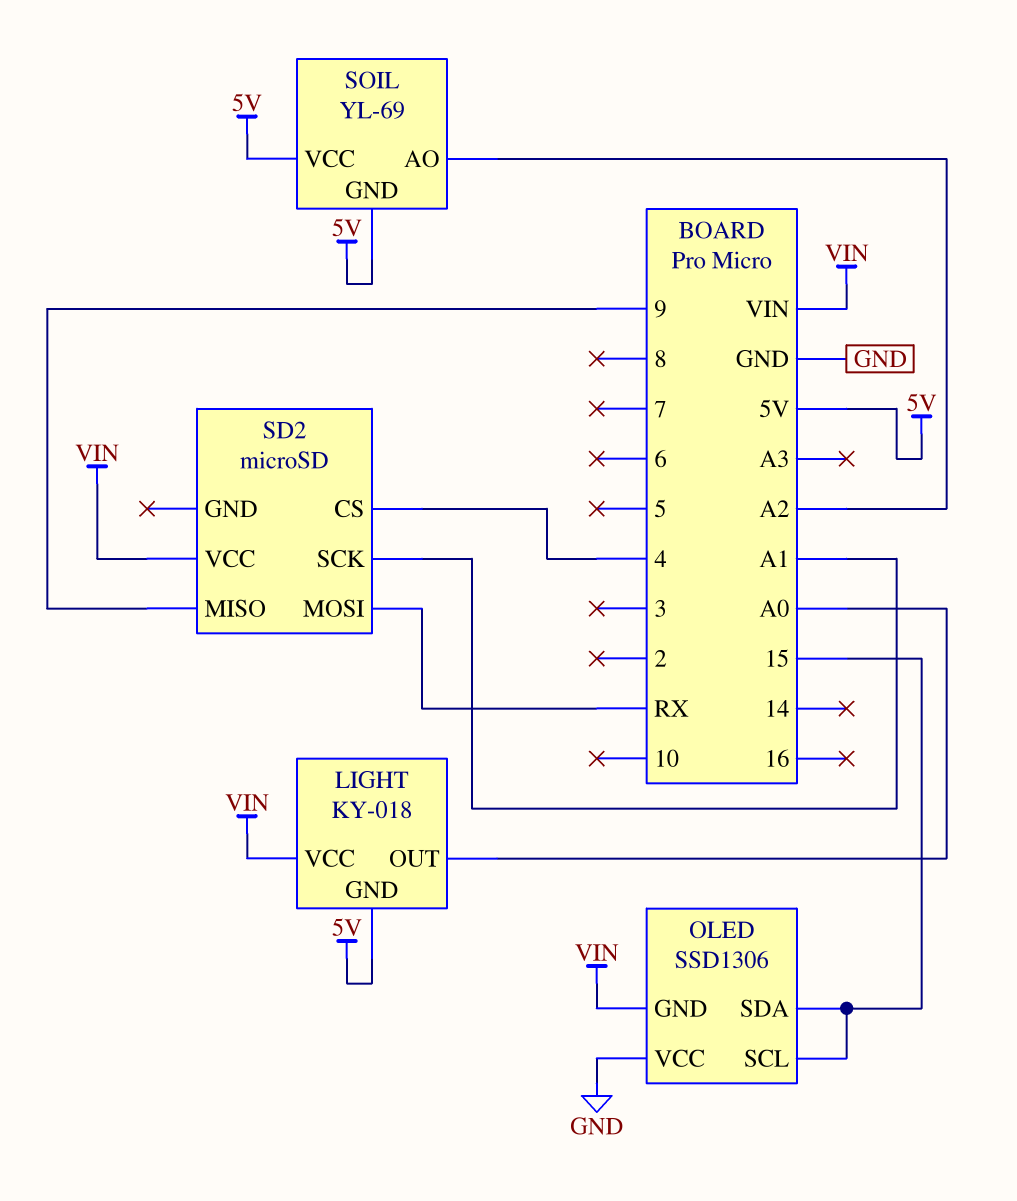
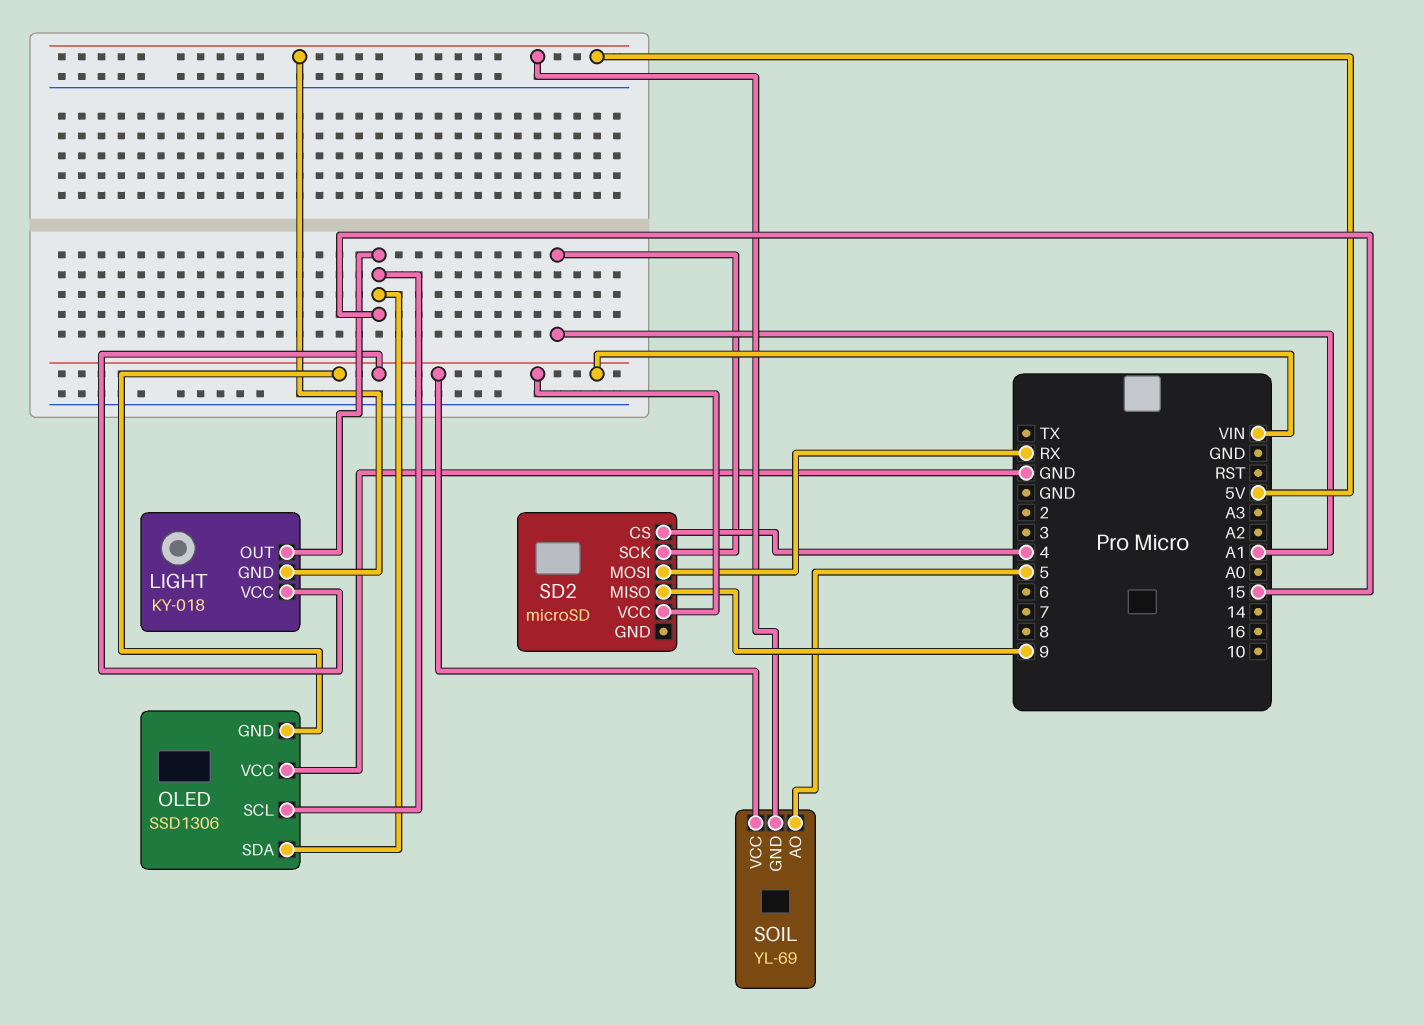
LIGHT pin OUT: A0 -> 15
SOIL pin AO: A2 -> 5
SOIL pin VCC: 5V -> VIN

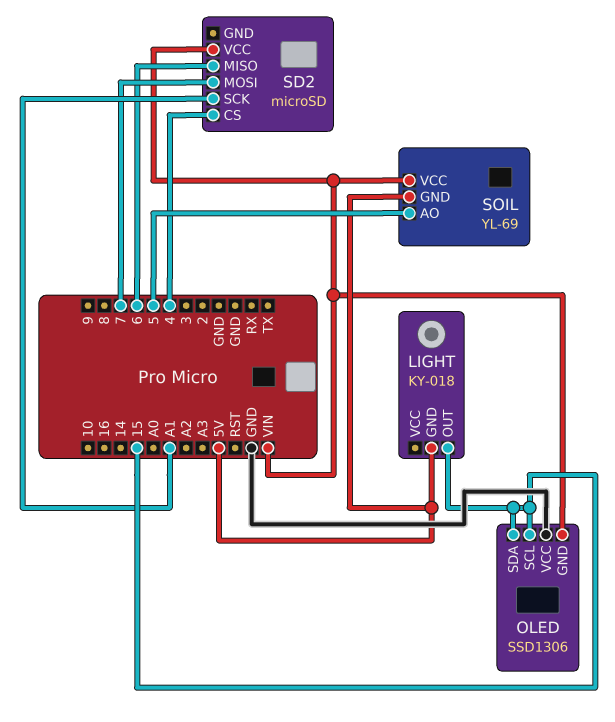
LIGHT pin VCC: VIN -> none
SD2 pin MISO: 9 -> 6
SD2 pin MOSI: RX -> 7

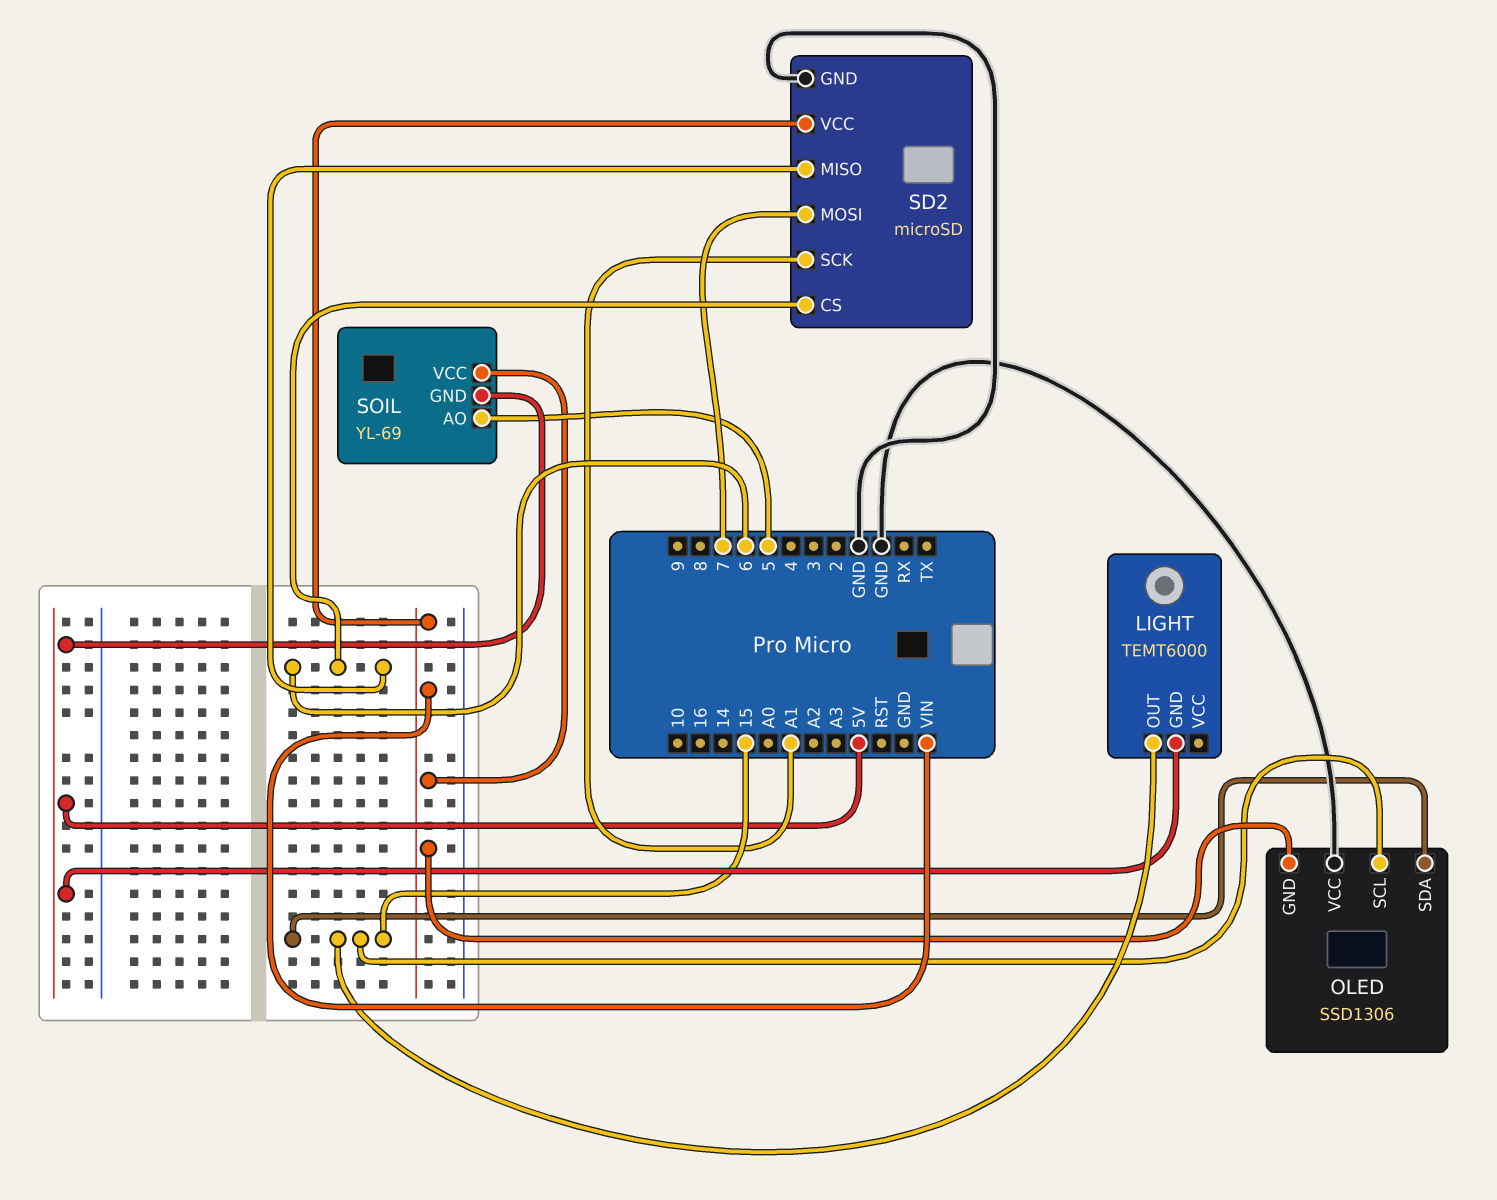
LIGHT: KY-018 -> TEMT6000
SD2 pin CS: 4 -> 6
SD2 pin GND: none -> GND

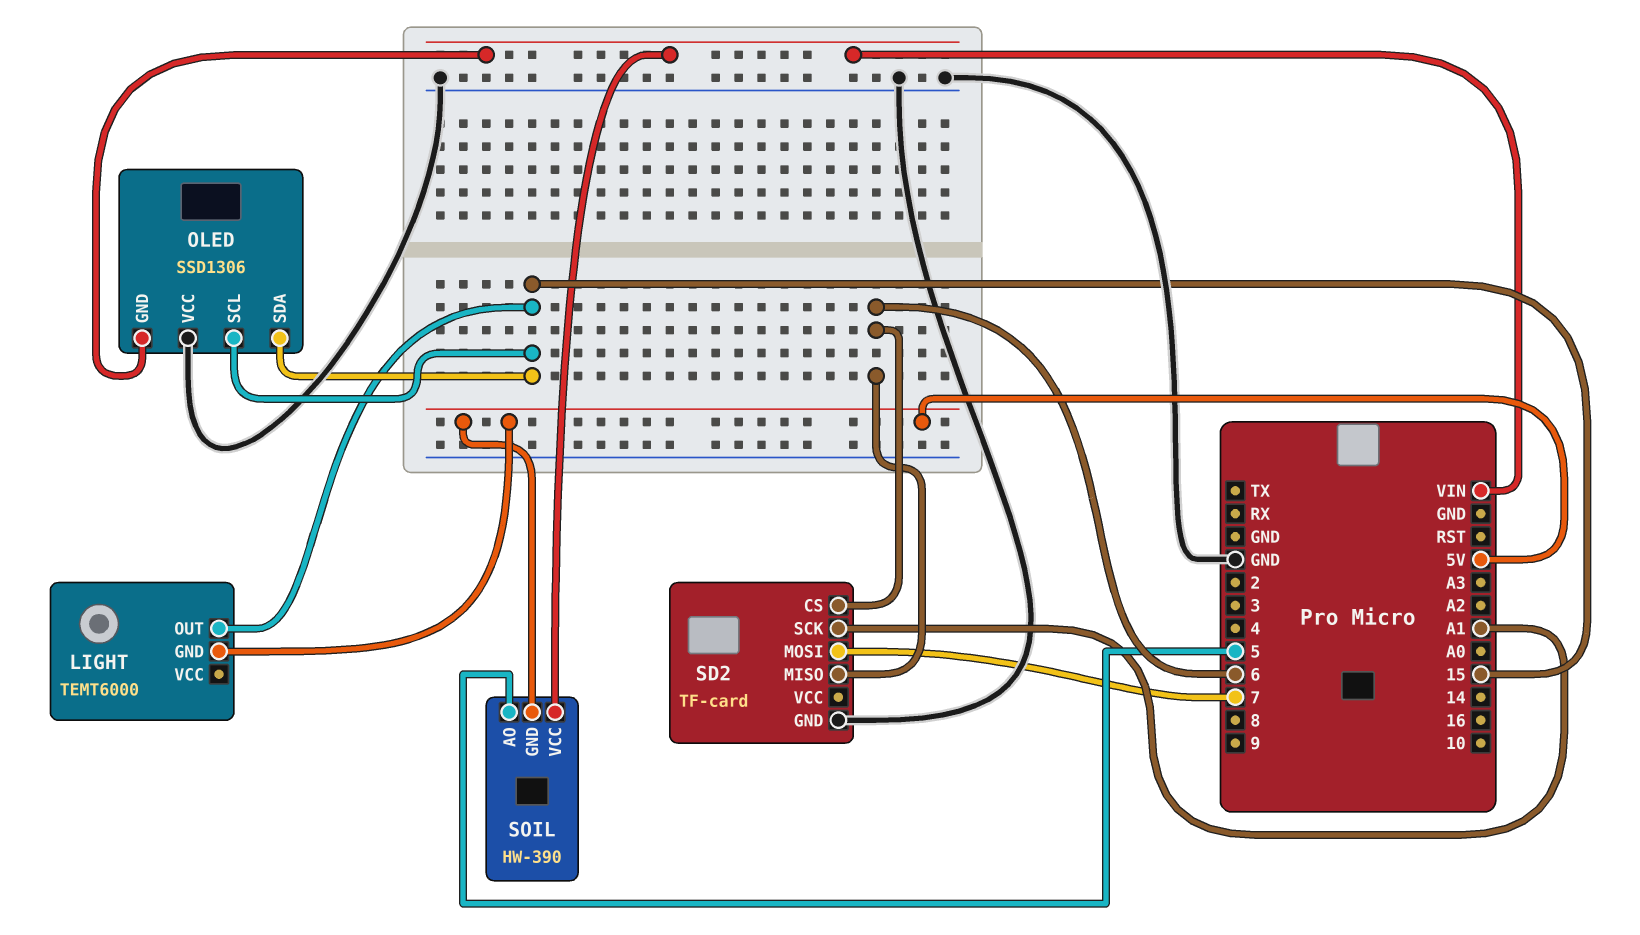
SD2: microSD -> TF-card
SD2 pin VCC: VIN -> none
SOIL: YL-69 -> HW-390

